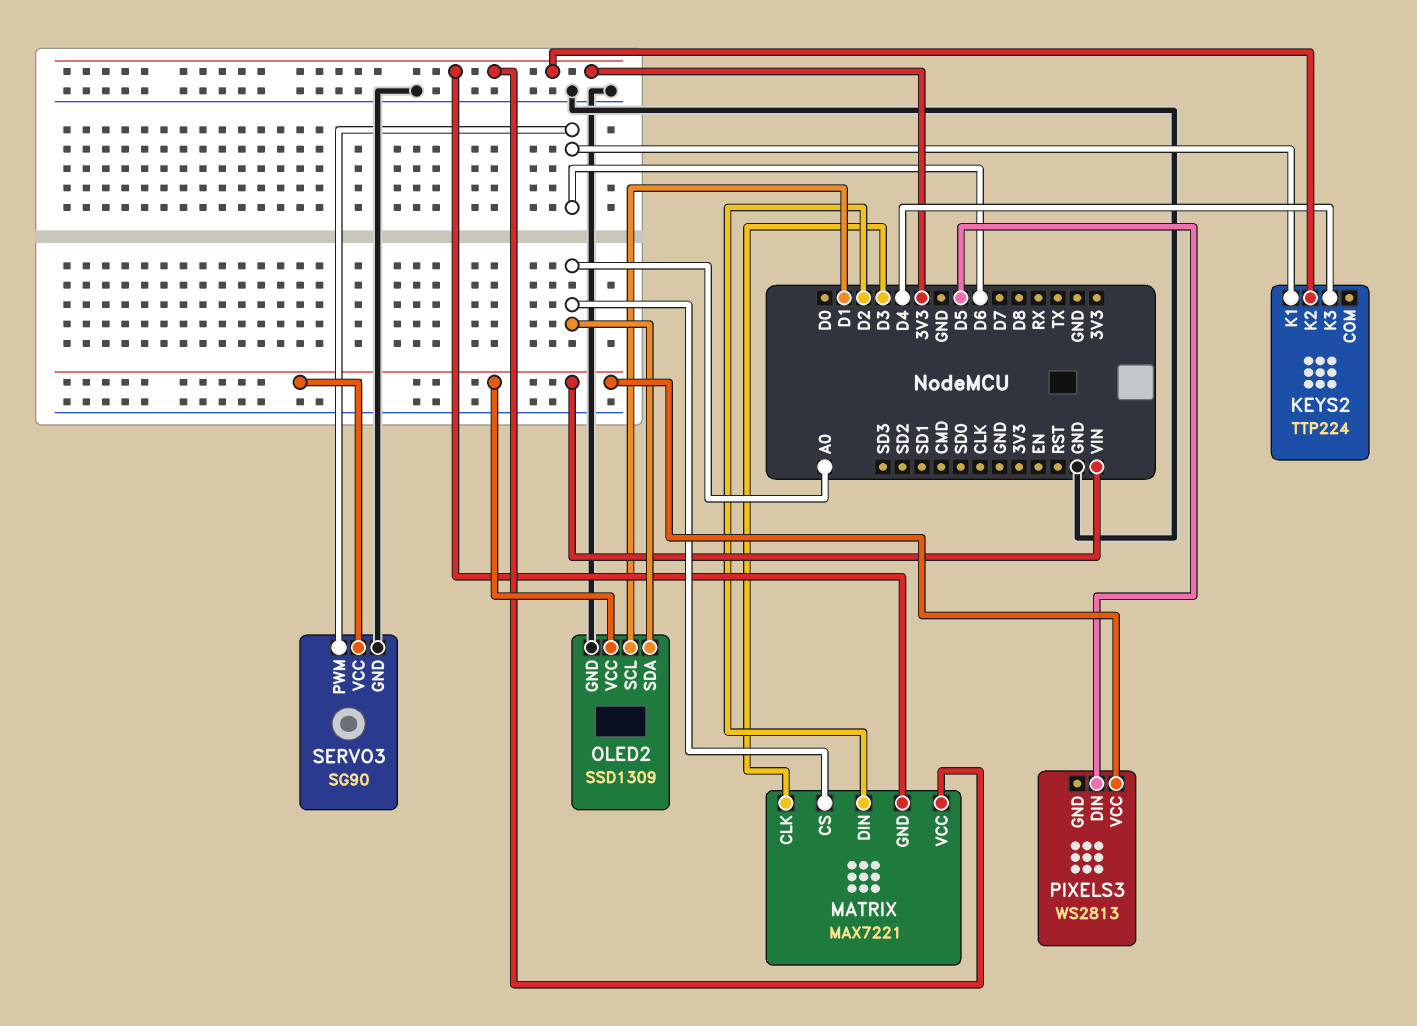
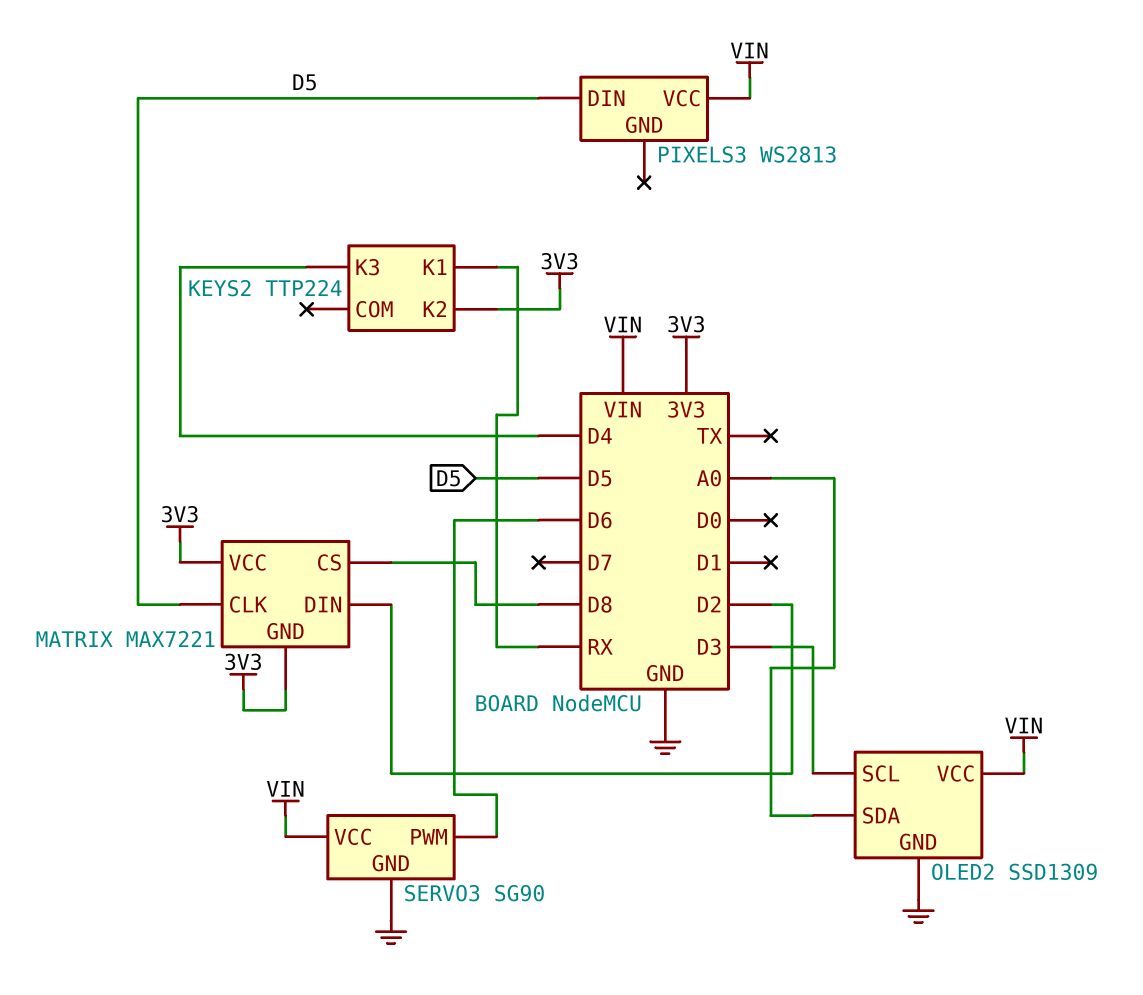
KEYS2 pin K1: D6 -> RX
MATRIX pin CLK: D3 -> D5
MATRIX pin CS: A0 -> D8
OLED2 pin SCL: D1 -> D3

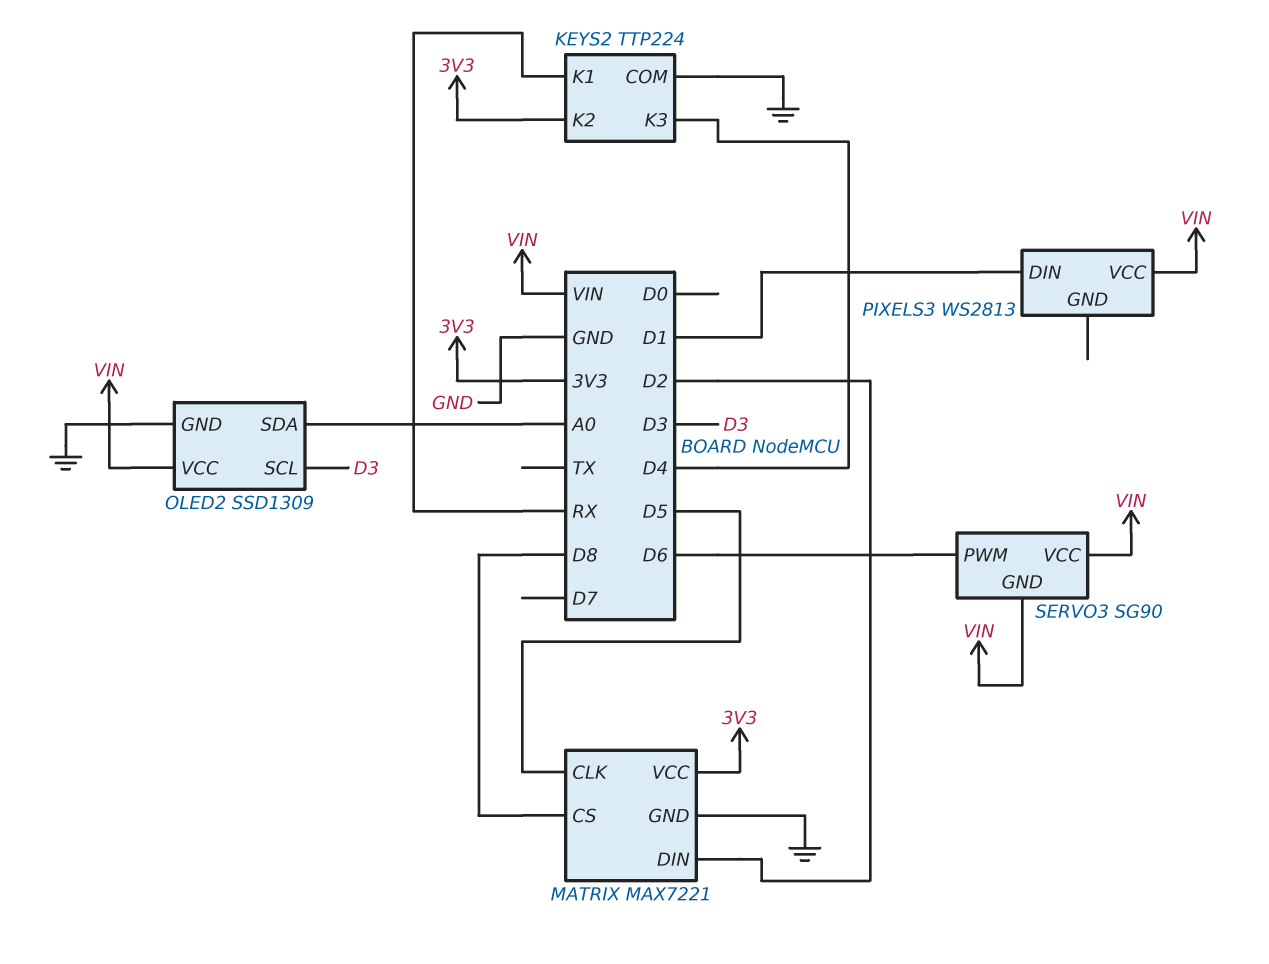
KEYS2 pin COM: none -> GND
MATRIX pin GND: 3V3 -> GND
PIXELS3 pin DIN: D5 -> D1
SERVO3 pin GND: GND -> VIN

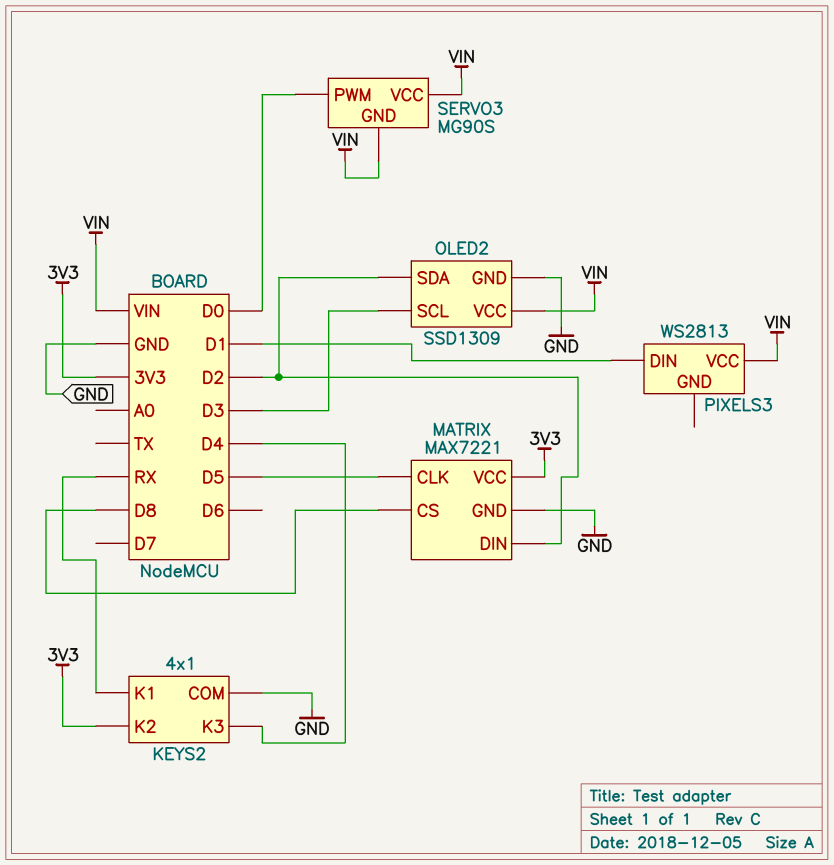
KEYS2: TTP224 -> 4x1
OLED2 pin SDA: A0 -> D2
SERVO3: SG90 -> MG90S
SERVO3 pin PWM: D6 -> D0

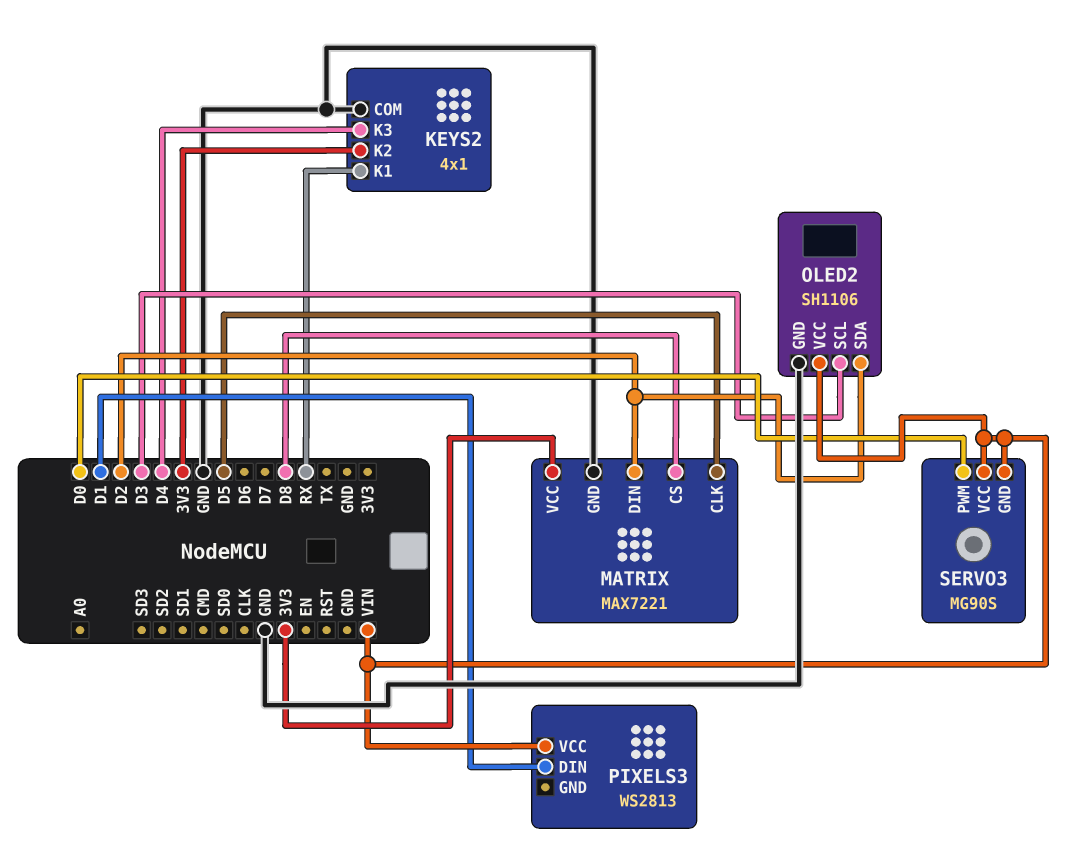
OLED2: SSD1309 -> SH1106

